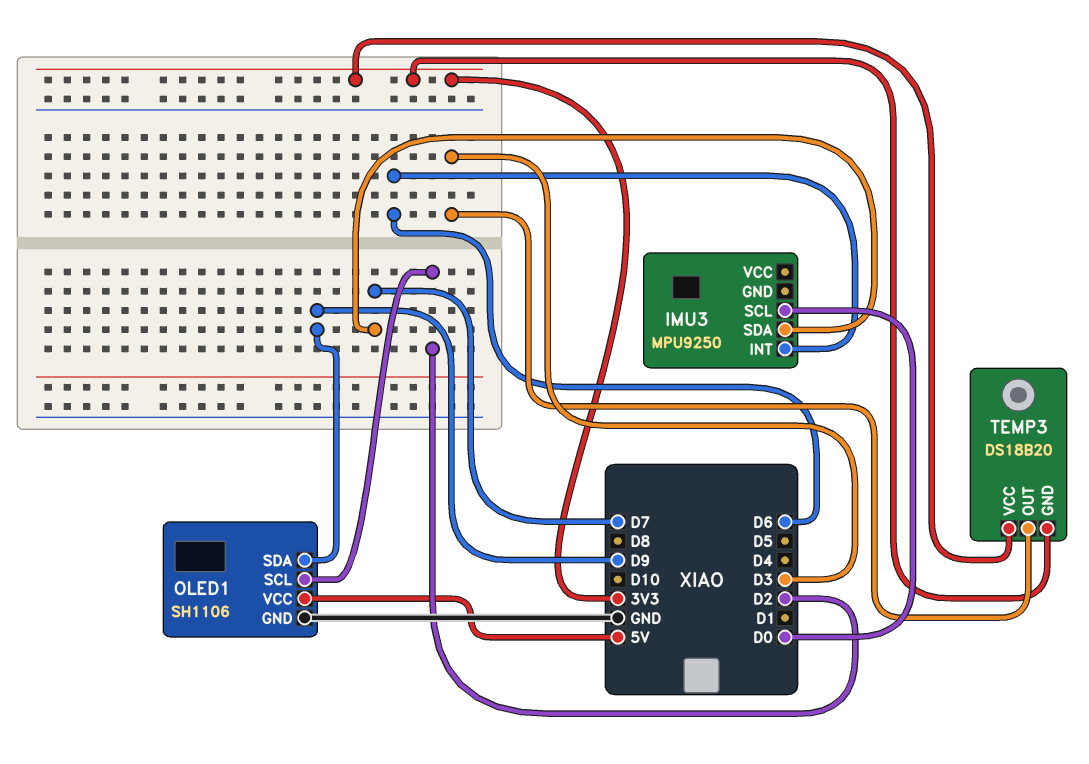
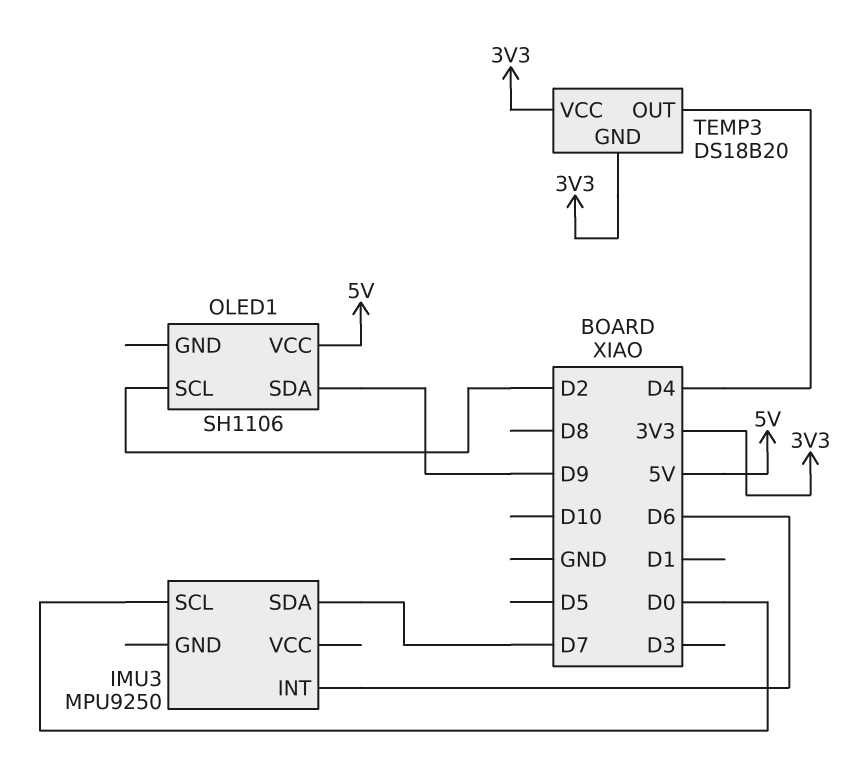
OLED1 pin GND: GND -> none
TEMP3 pin OUT: D3 -> D4

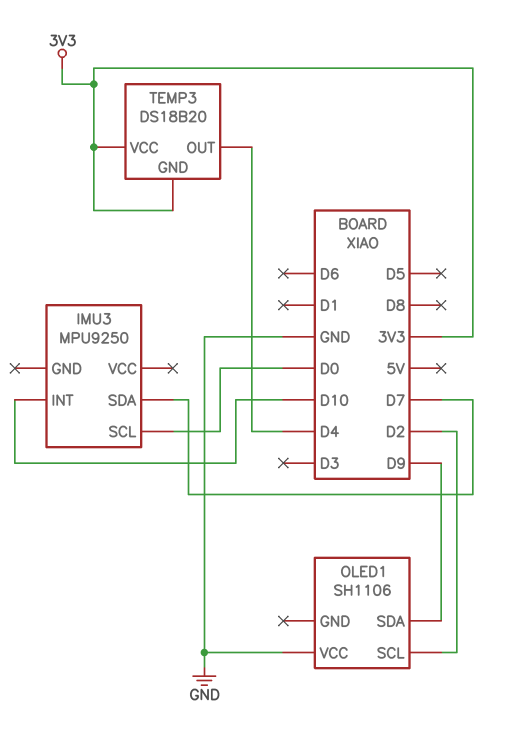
IMU3 pin INT: D6 -> D10
OLED1 pin VCC: 5V -> GND

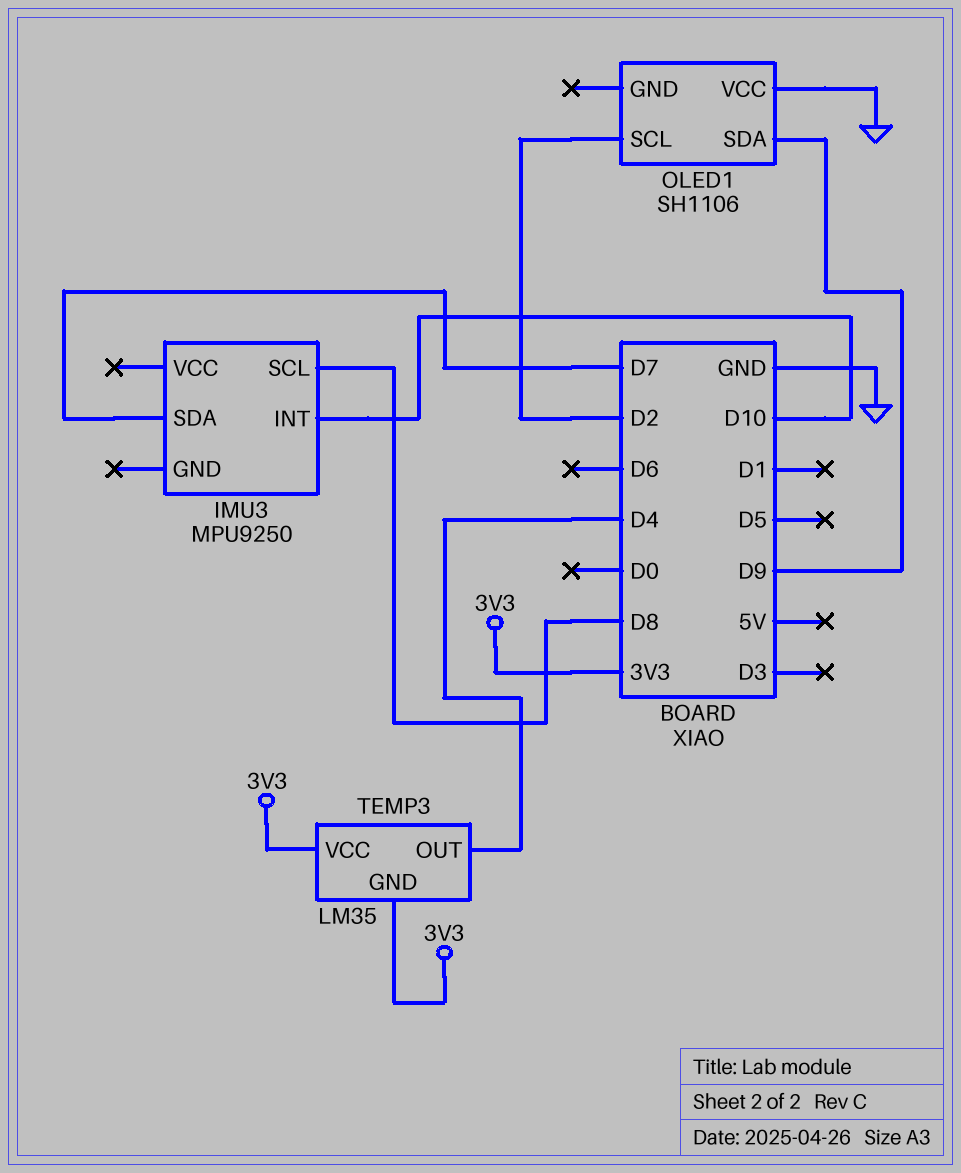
IMU3 pin SCL: D0 -> D8
TEMP3: DS18B20 -> LM35

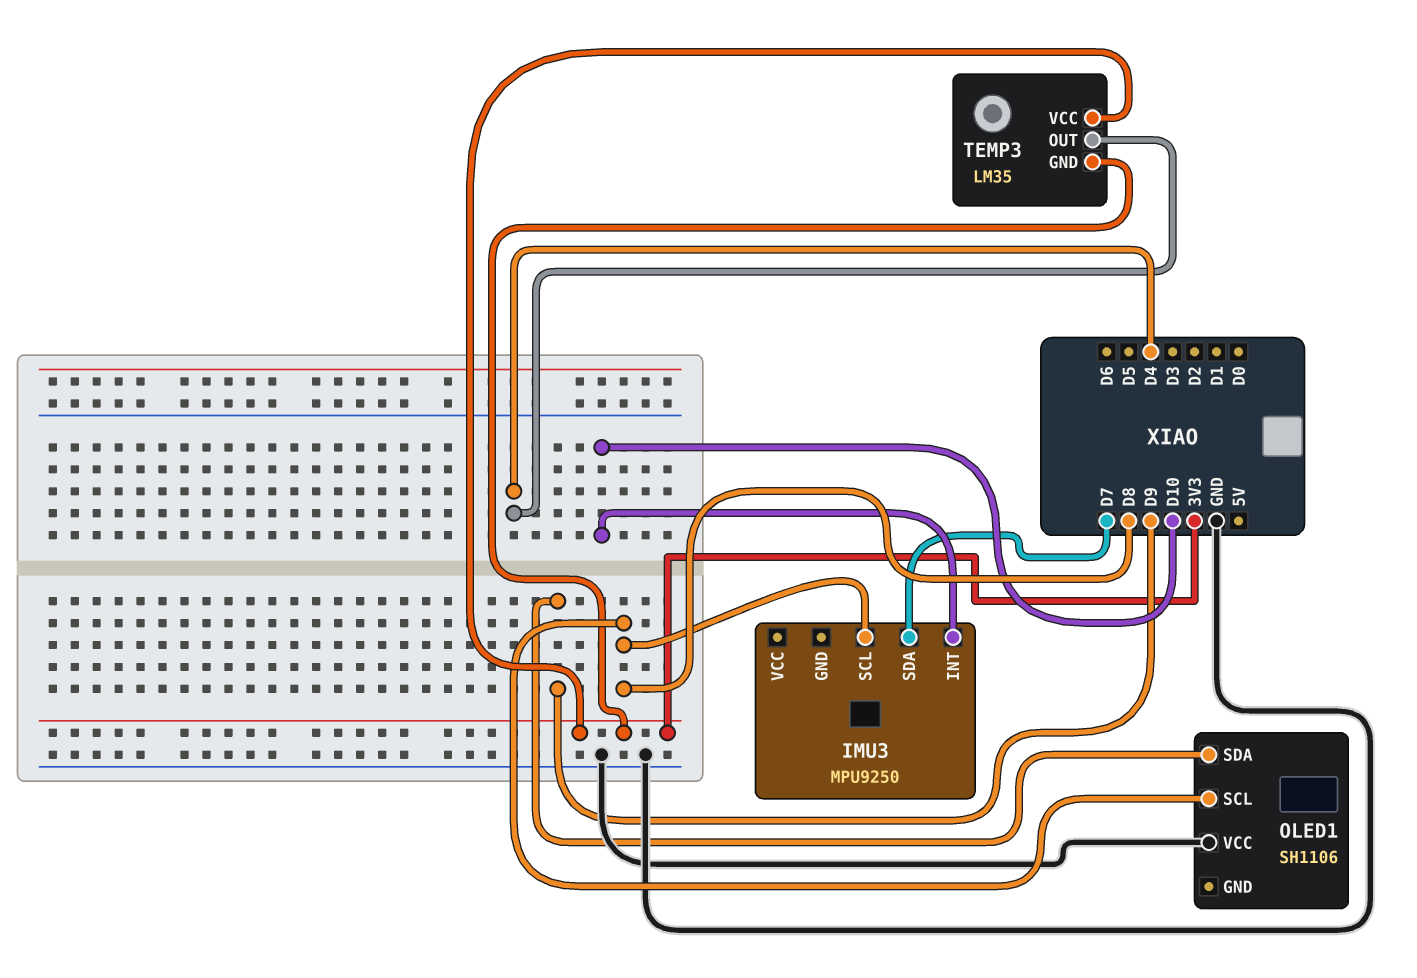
OLED1 pin SCL: D2 -> D8

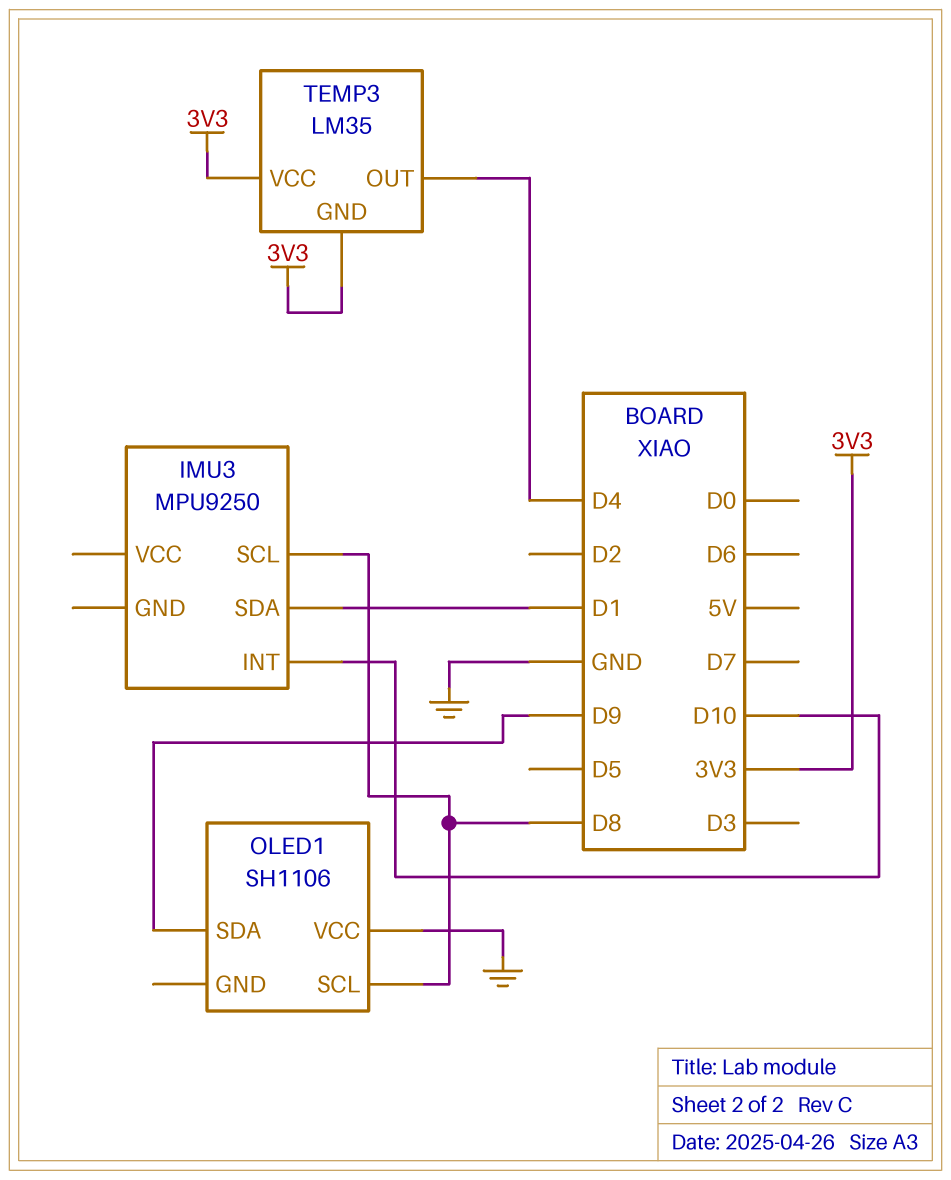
IMU3 pin SDA: D7 -> D1

